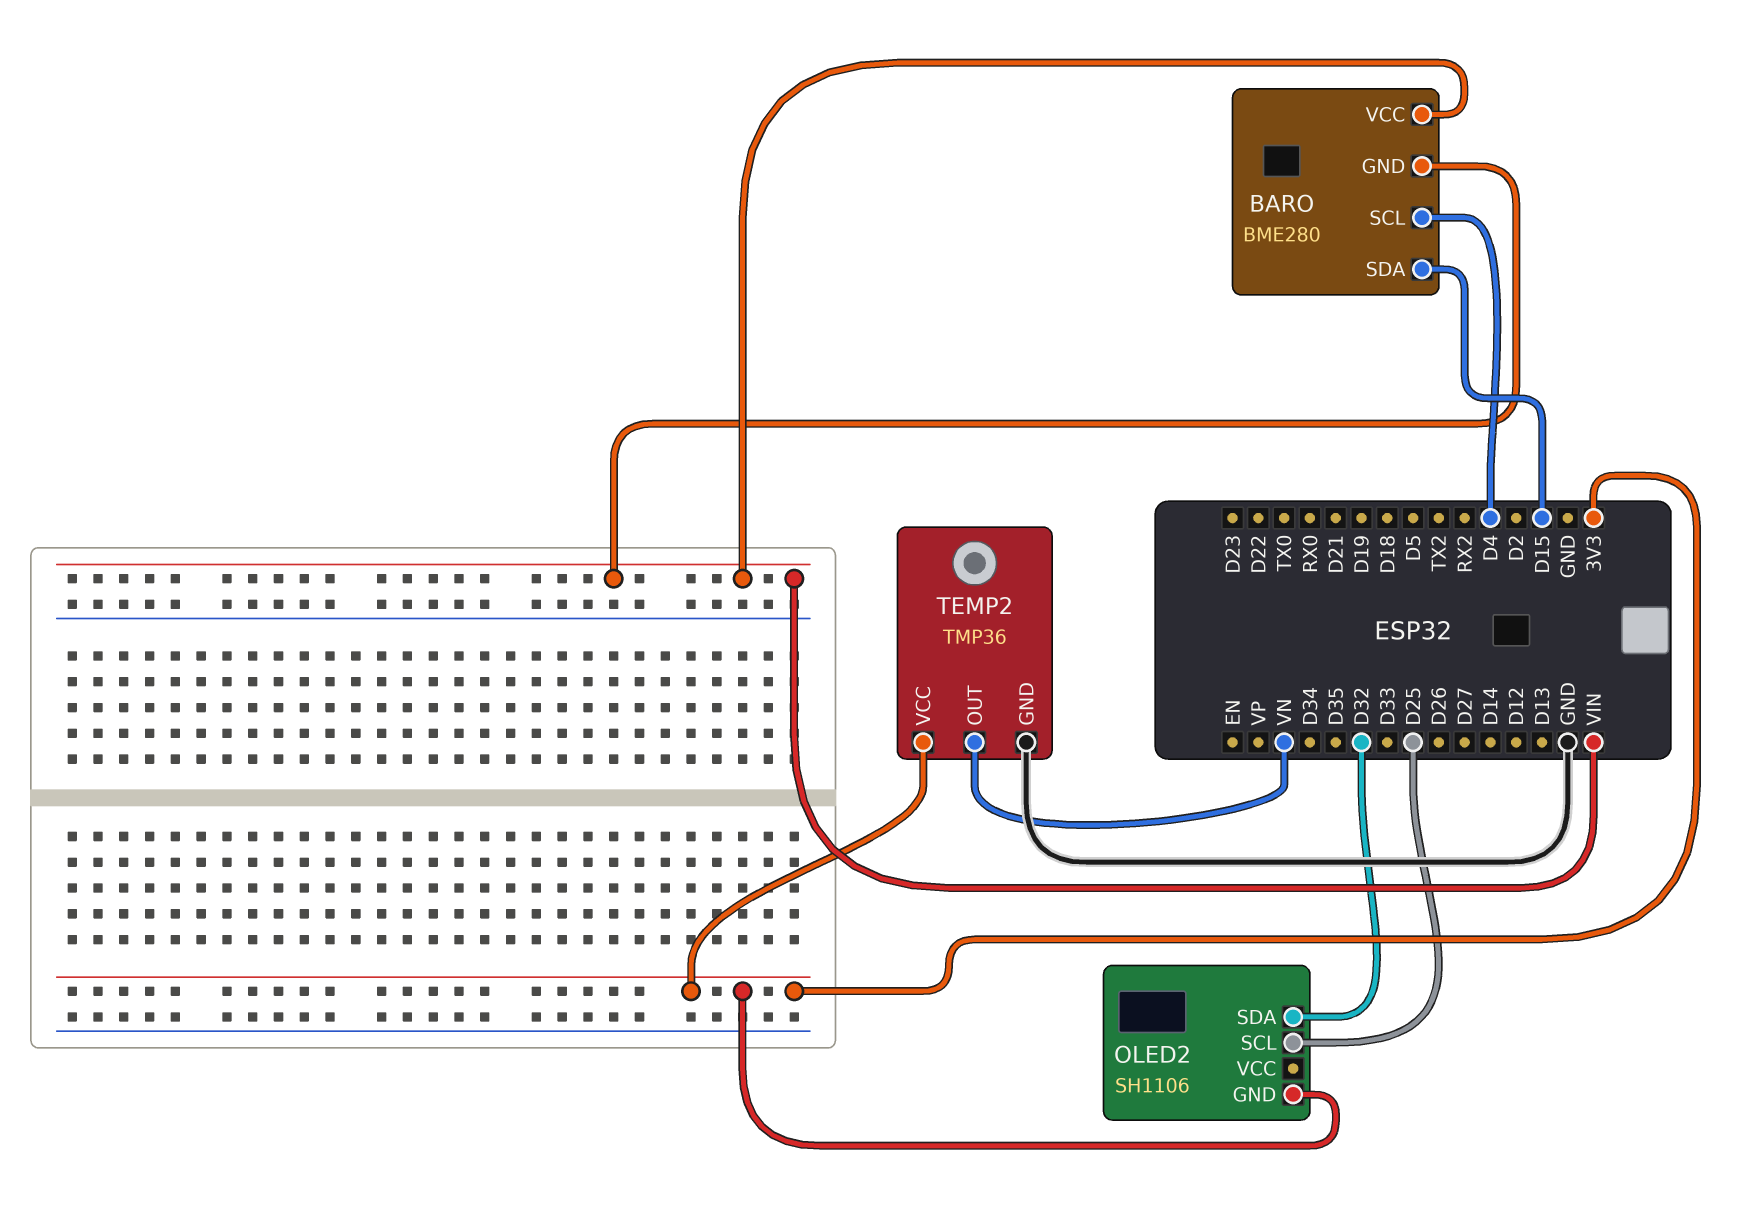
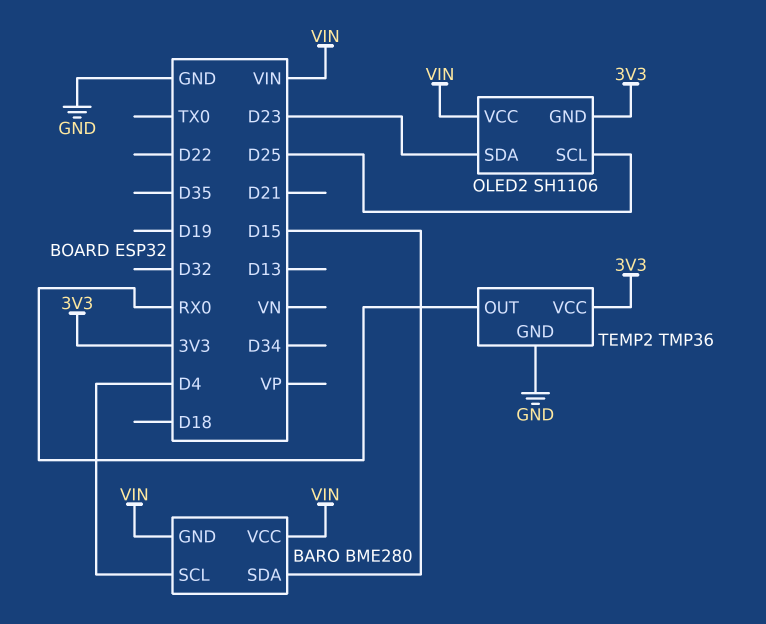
OLED2 pin SDA: D32 -> D23
OLED2 pin VCC: none -> VIN
TEMP2 pin OUT: VN -> RX0

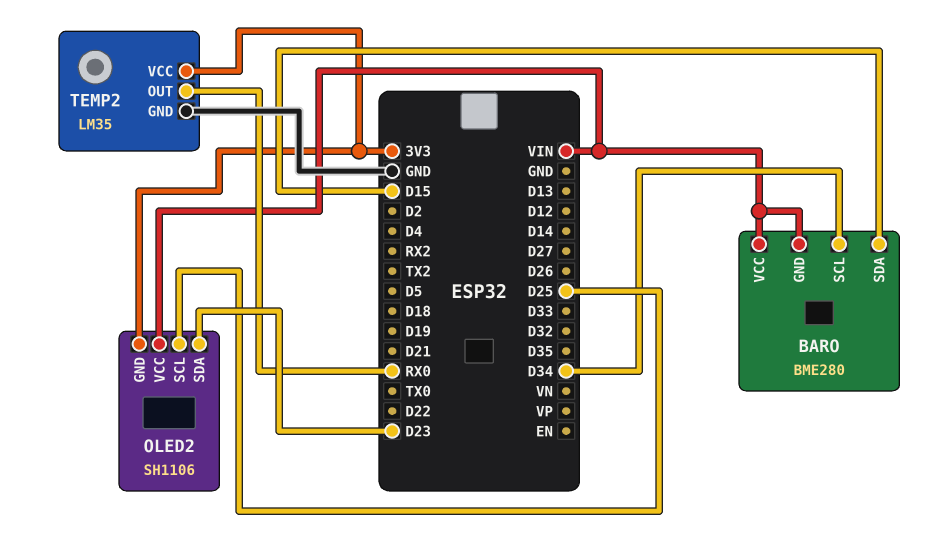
BARO pin SCL: D4 -> D34
TEMP2: TMP36 -> LM35

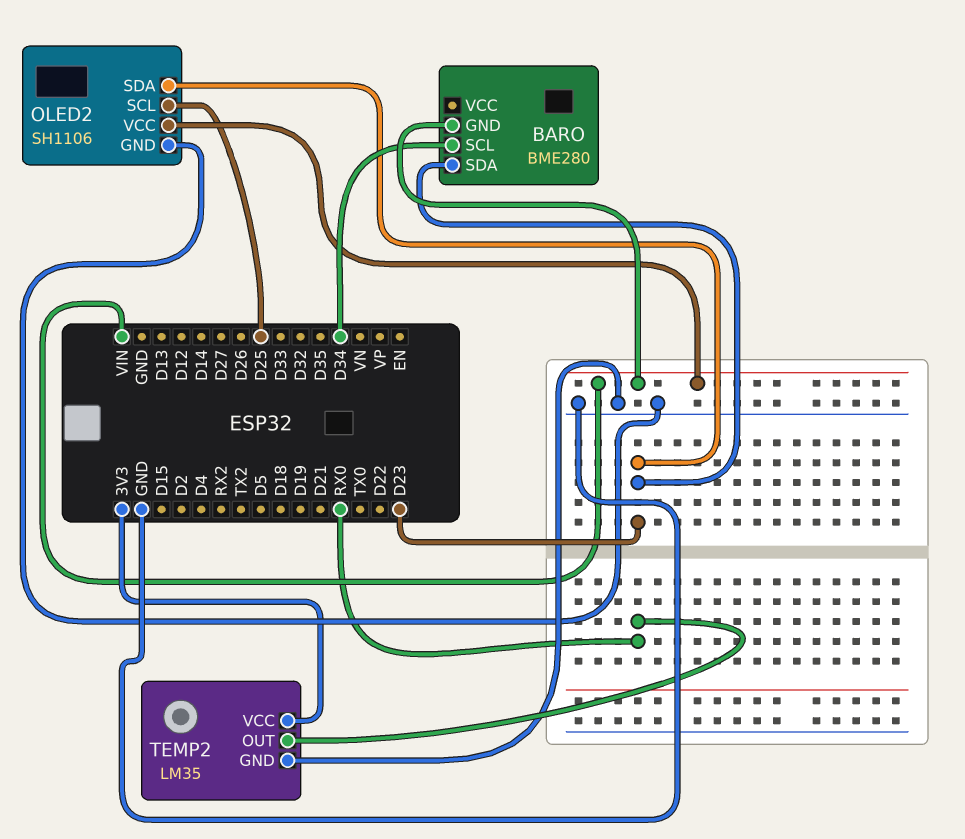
BARO pin SDA: D15 -> D23
BARO pin VCC: VIN -> none
OLED2 pin GND: 3V3 -> GND

